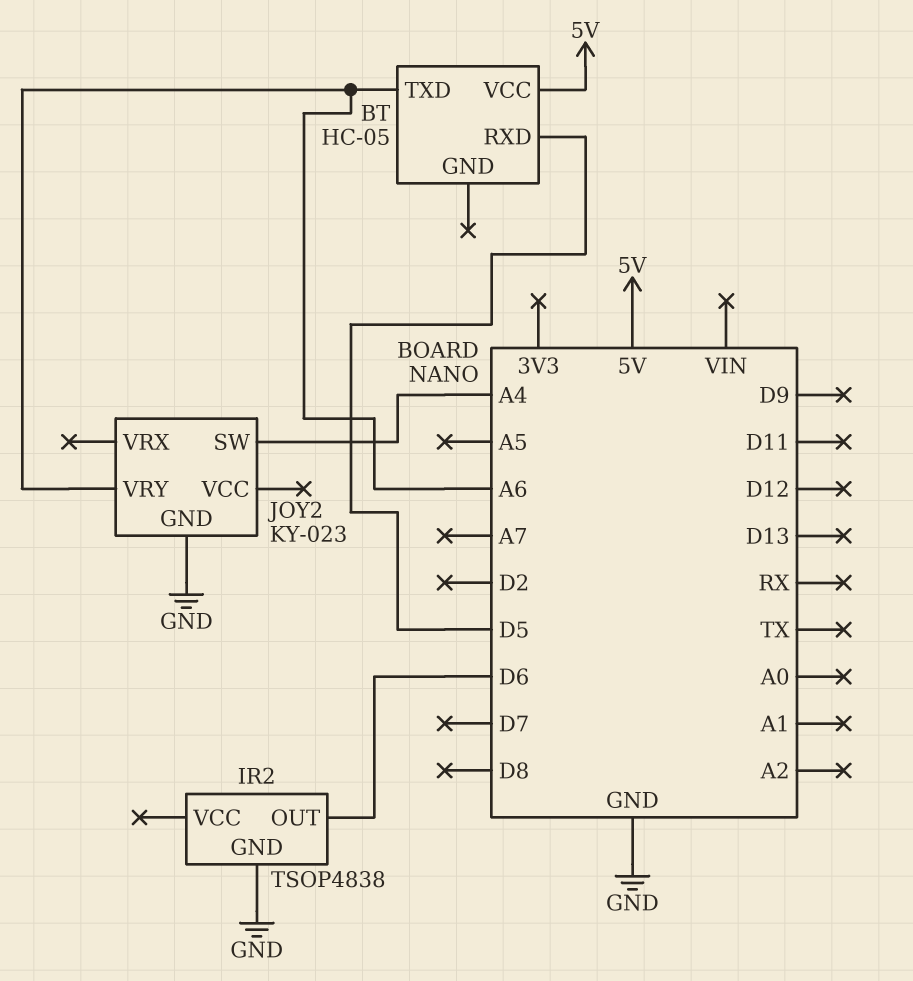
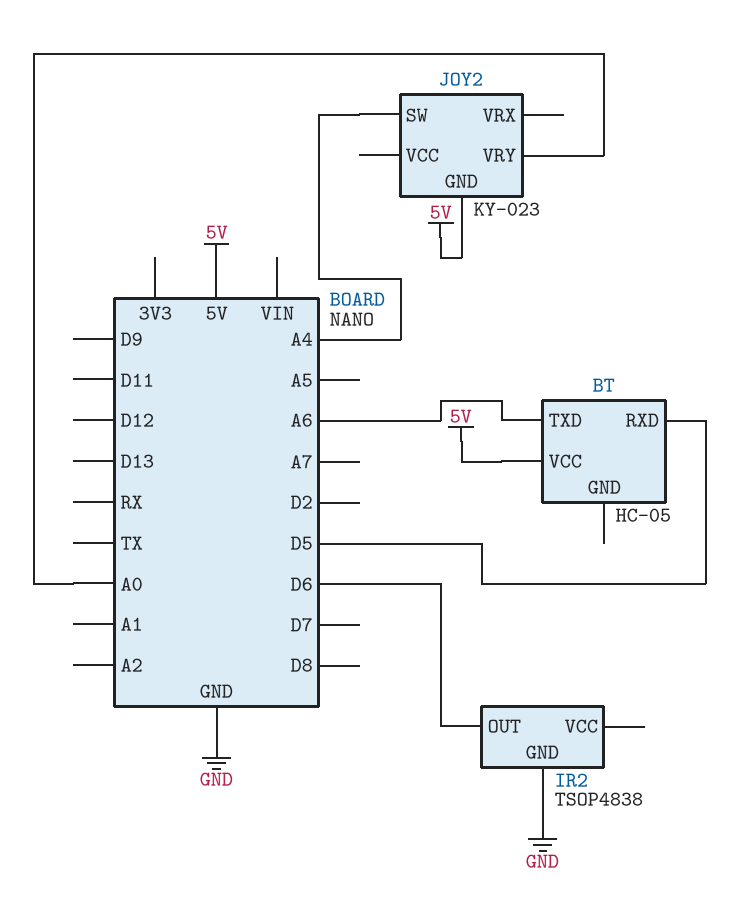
JOY2 pin GND: GND -> 5V
JOY2 pin VRY: A6 -> A0

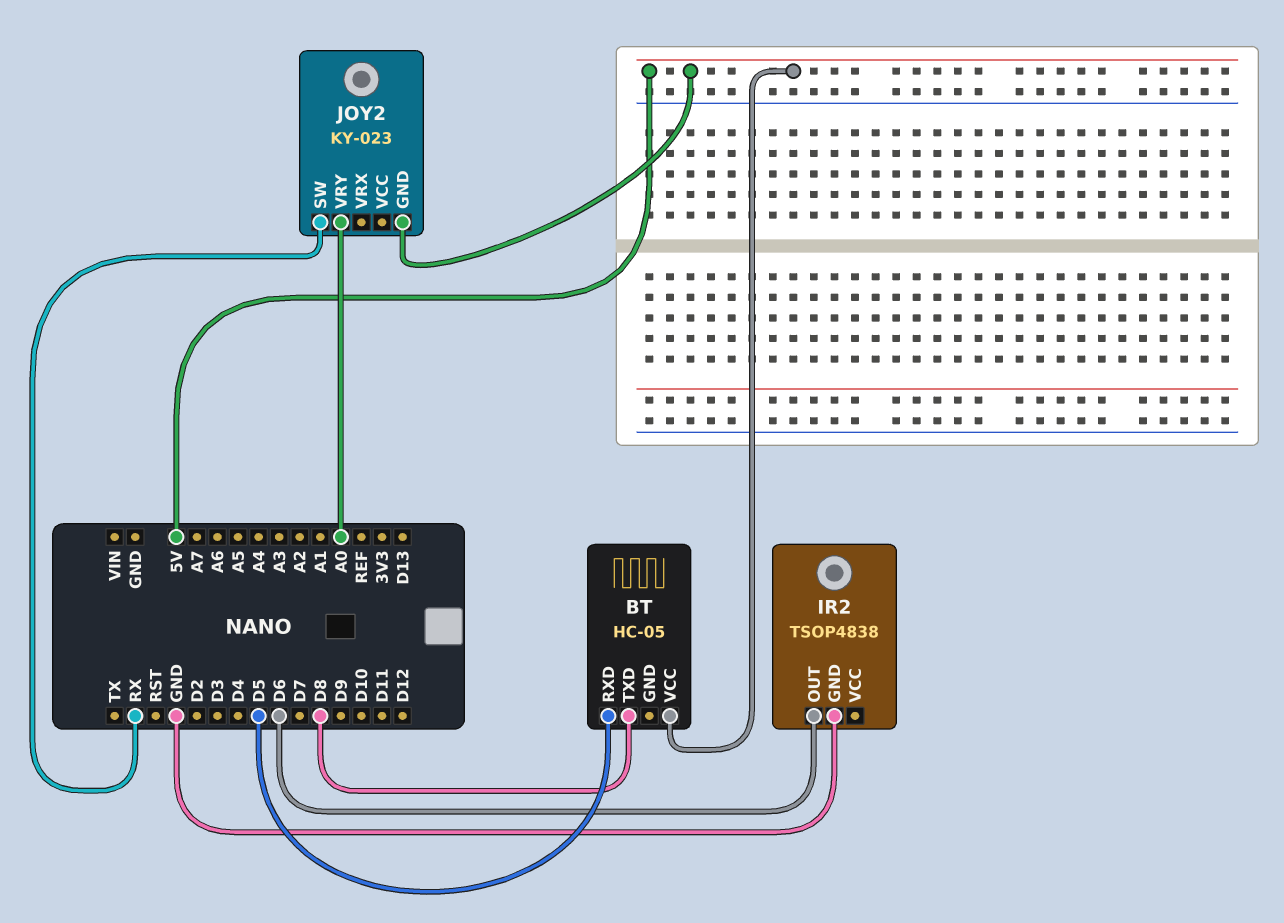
BT pin TXD: A6 -> D8
JOY2 pin SW: A4 -> RX

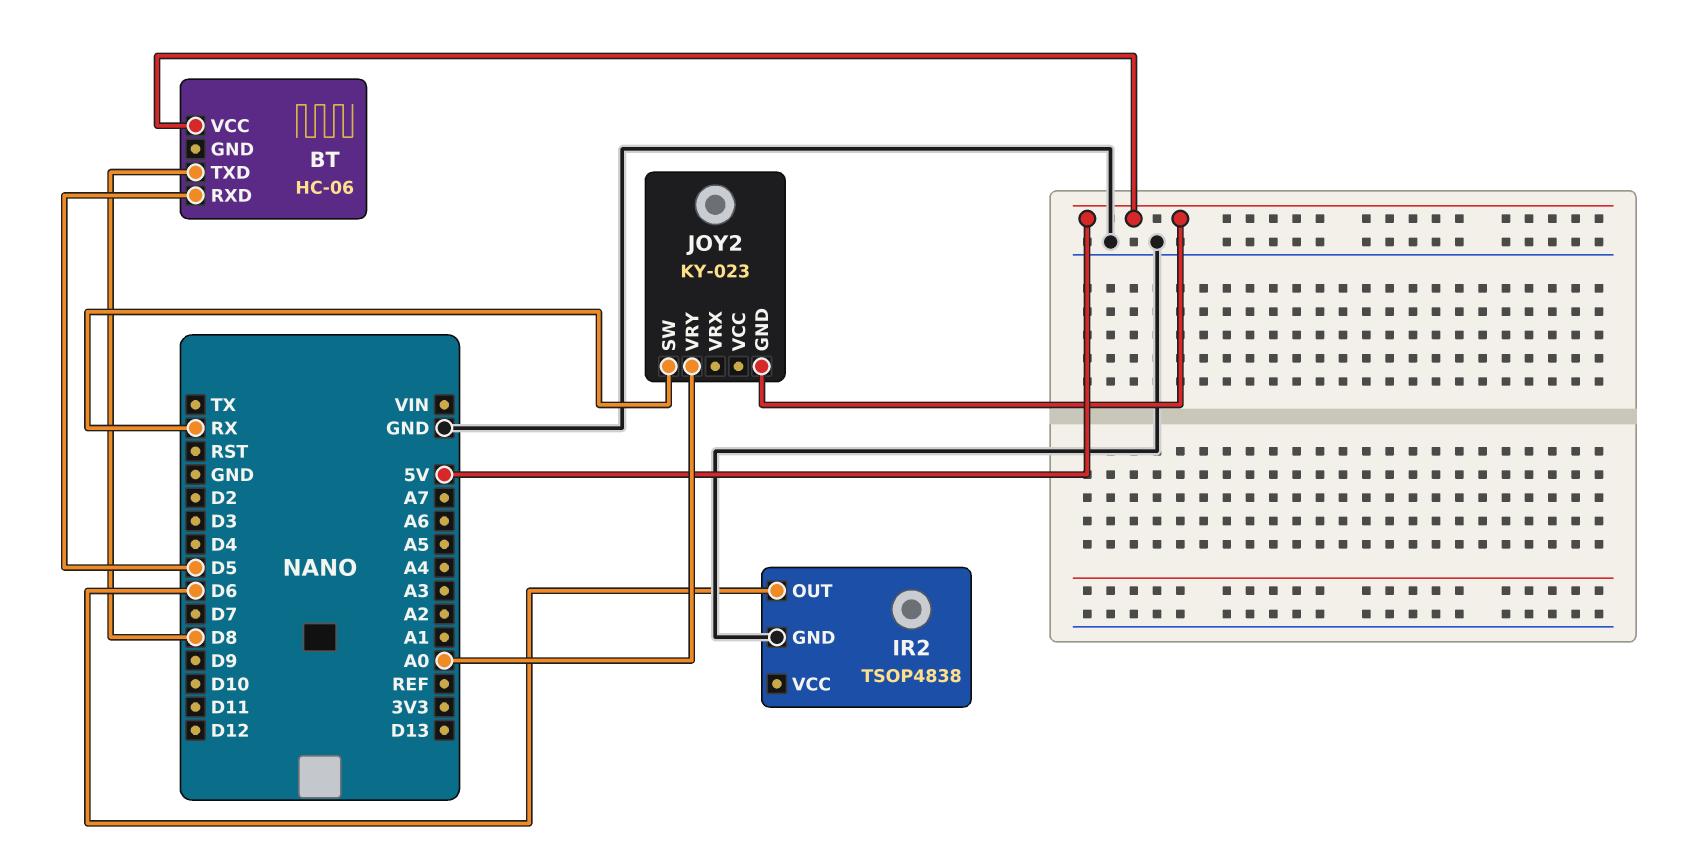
BT: HC-05 -> HC-06

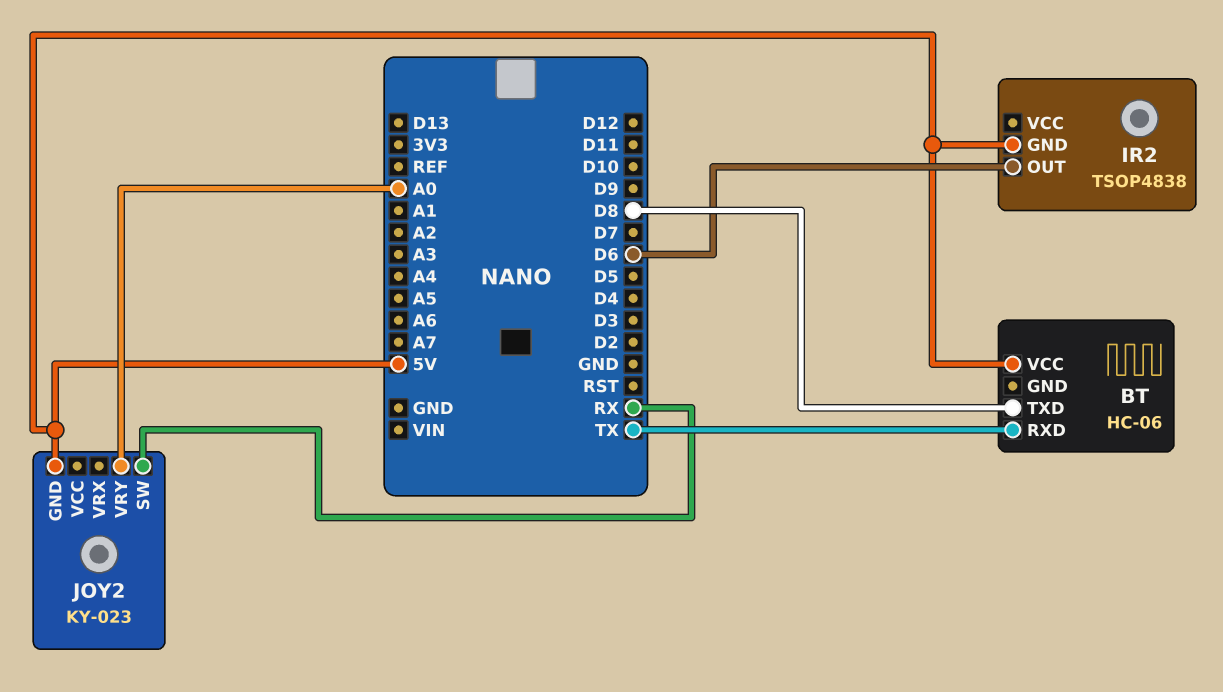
BT pin RXD: D5 -> TX
IR2 pin GND: GND -> 5V

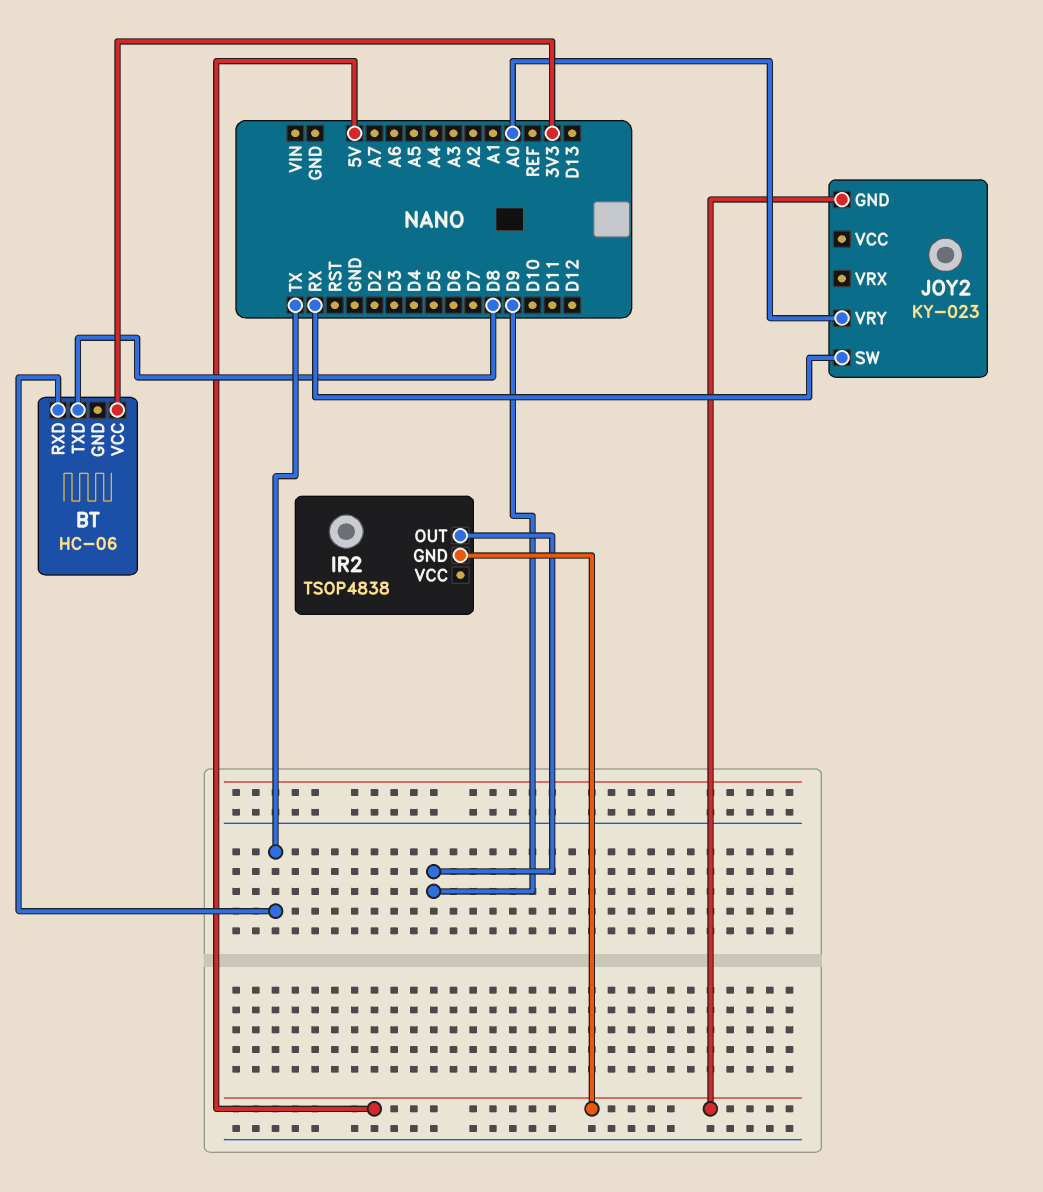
BT pin VCC: 5V -> 3V3
IR2 pin OUT: D6 -> D9

